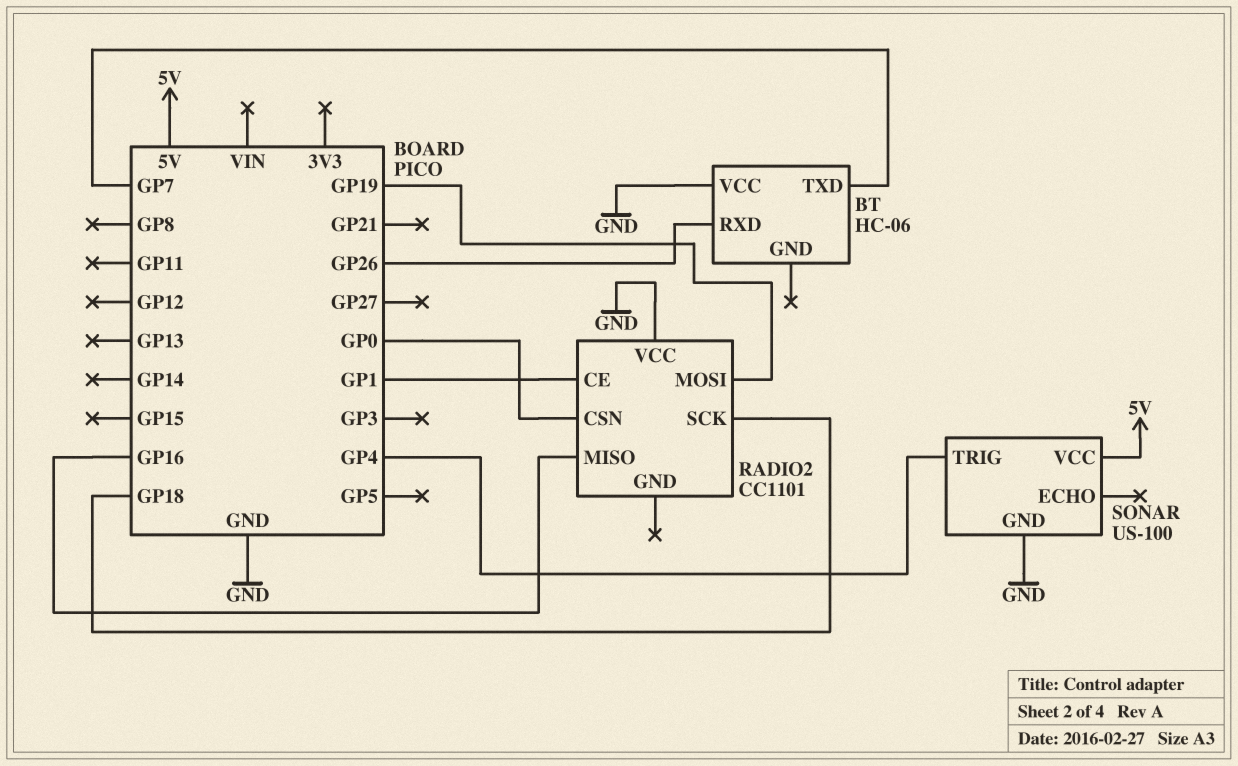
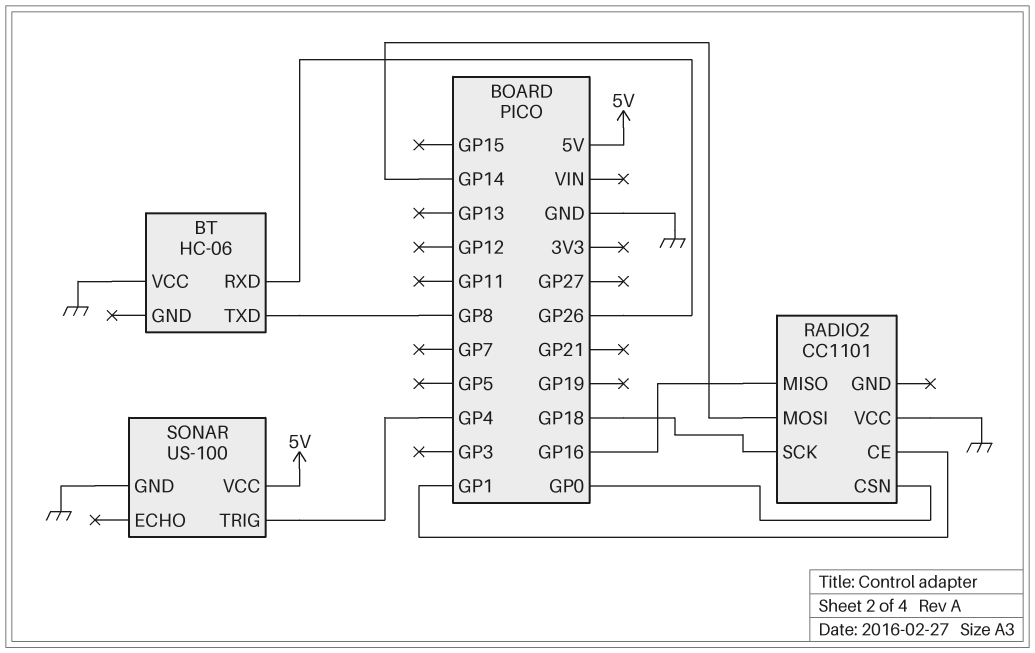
BT pin TXD: GP7 -> GP8
RADIO2 pin MOSI: GP19 -> GP14

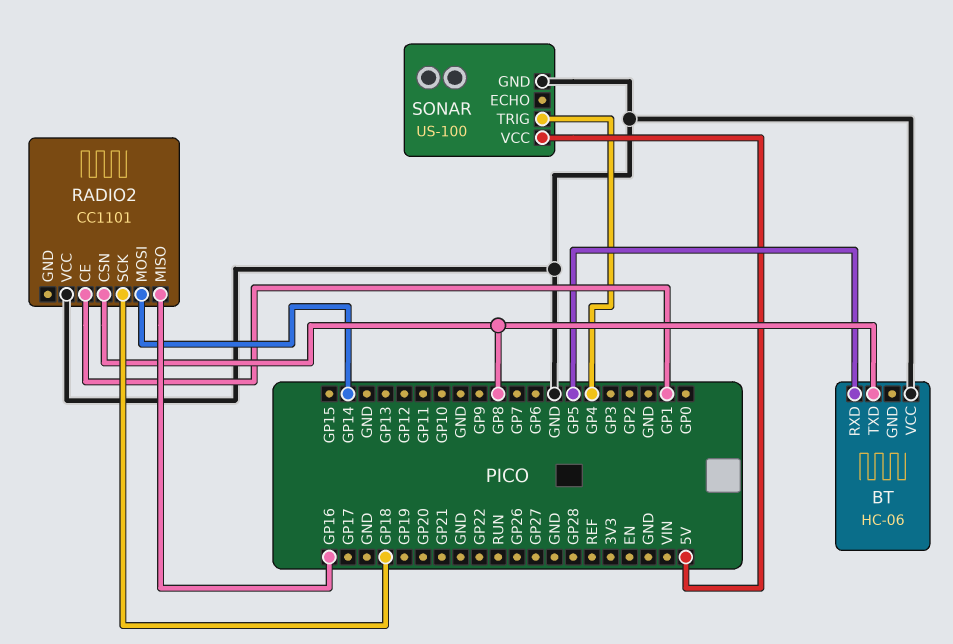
BT pin RXD: GP26 -> GP5
RADIO2 pin CSN: GP0 -> GP8

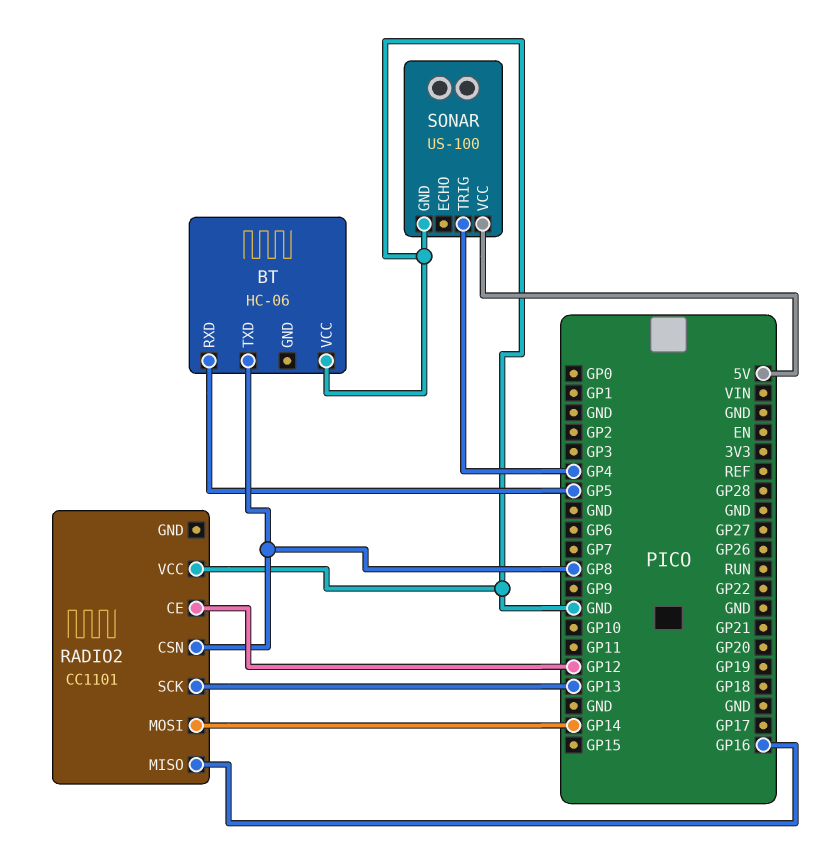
RADIO2 pin CE: GP1 -> GP12
RADIO2 pin SCK: GP18 -> GP13

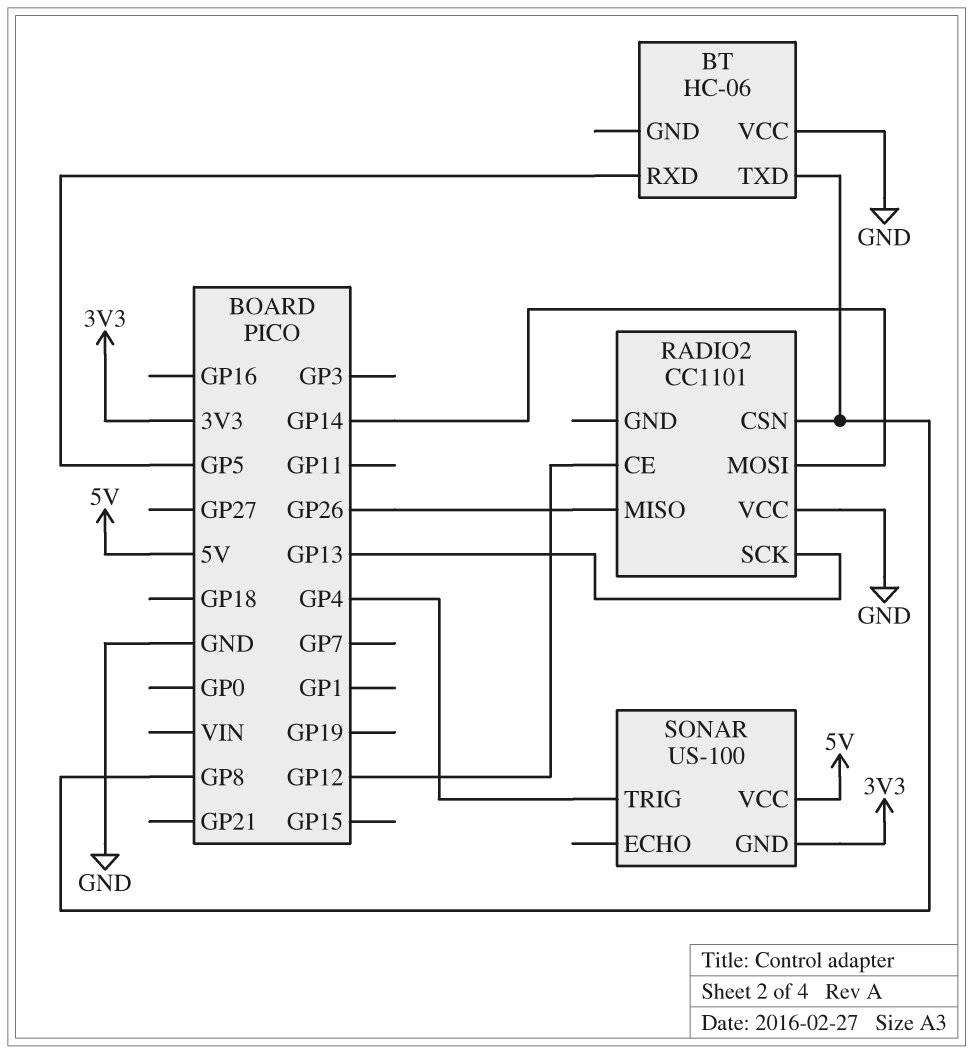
RADIO2 pin MISO: GP16 -> GP26
SONAR pin GND: GND -> 3V3

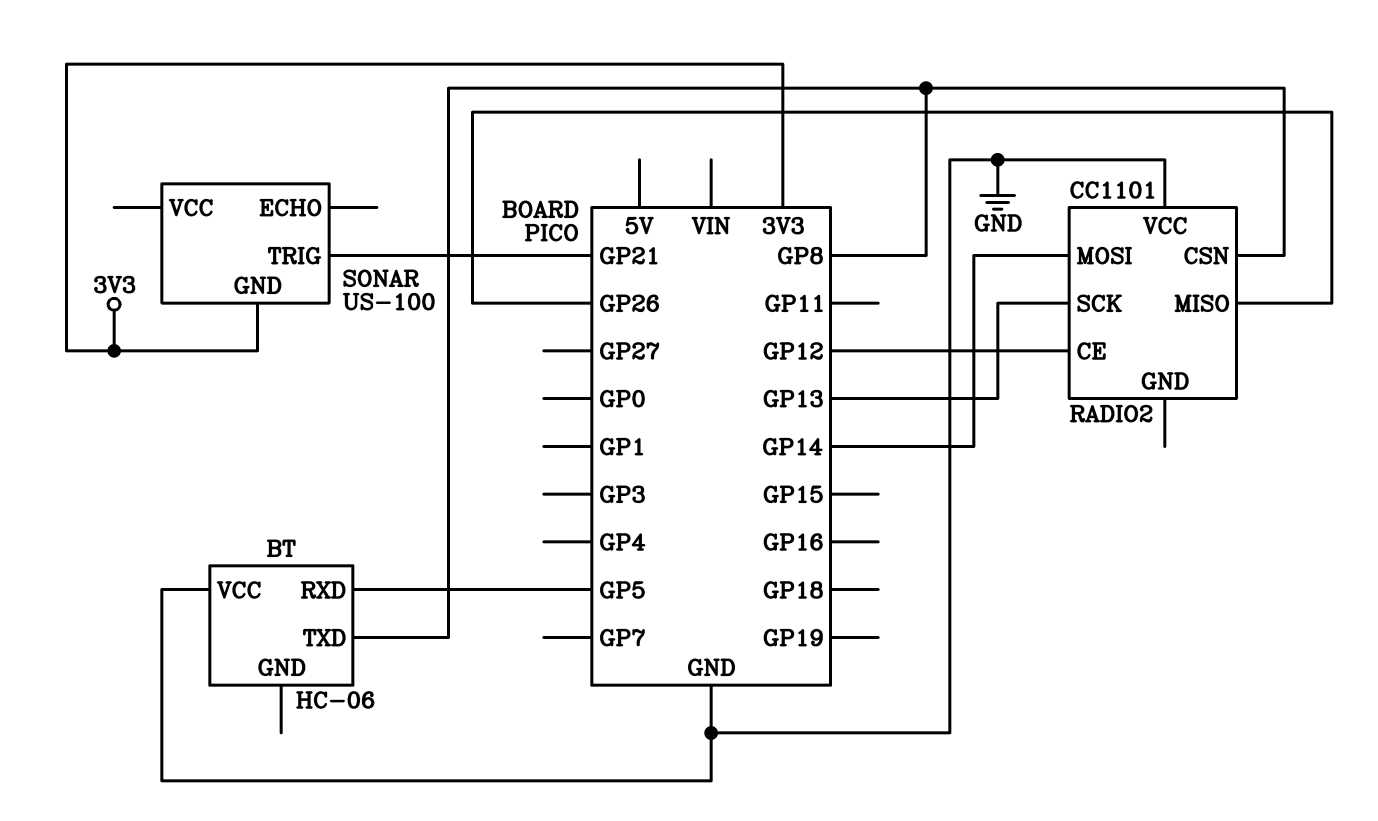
SONAR pin TRIG: GP4 -> GP21
SONAR pin VCC: 5V -> none

